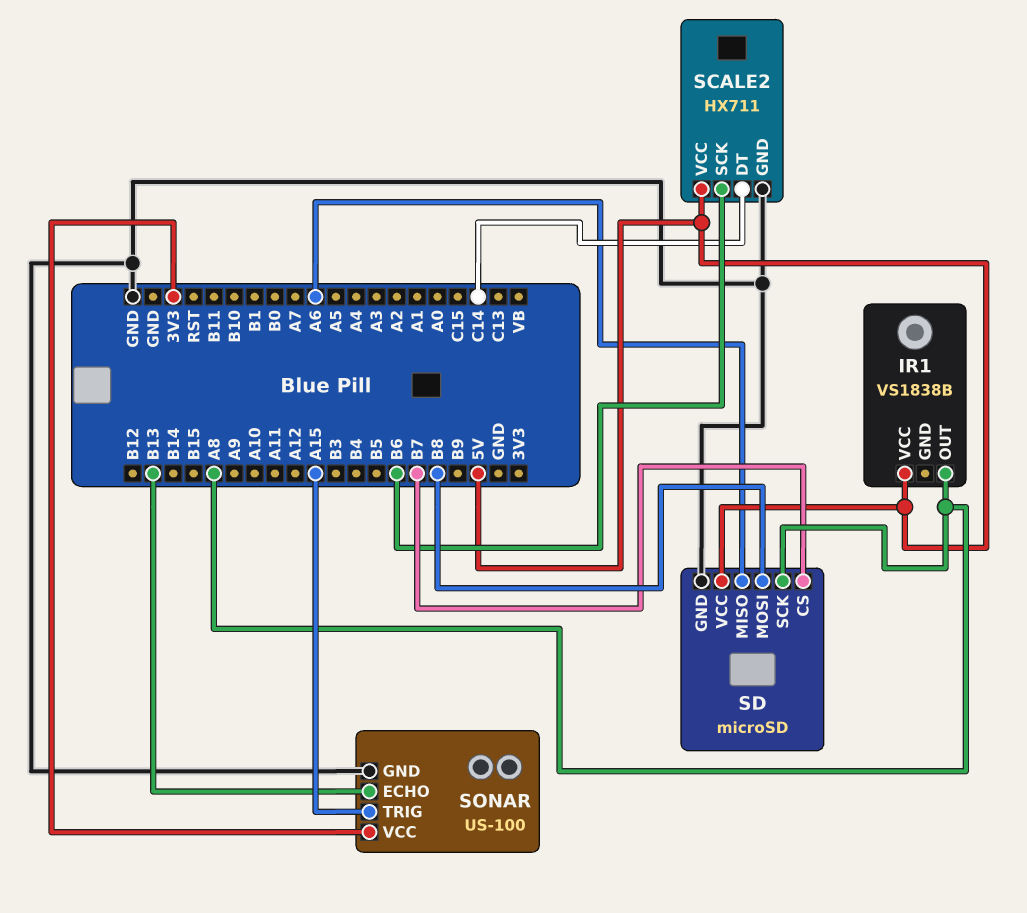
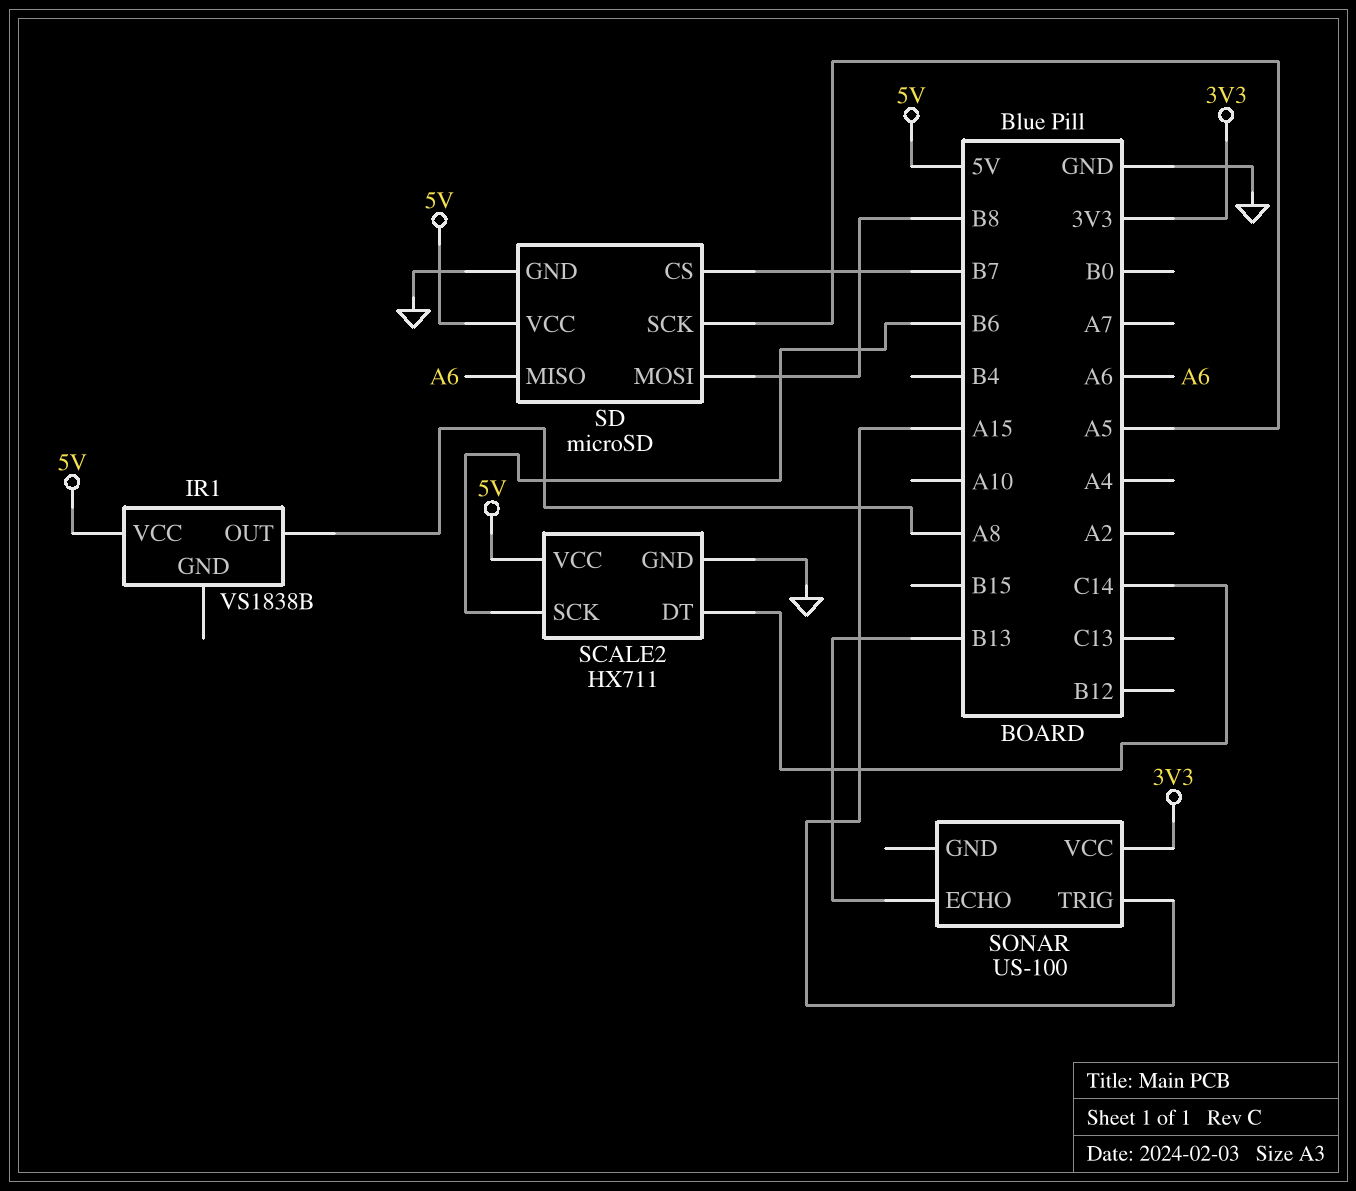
SD pin SCK: A8 -> A5
SONAR pin GND: GND -> none

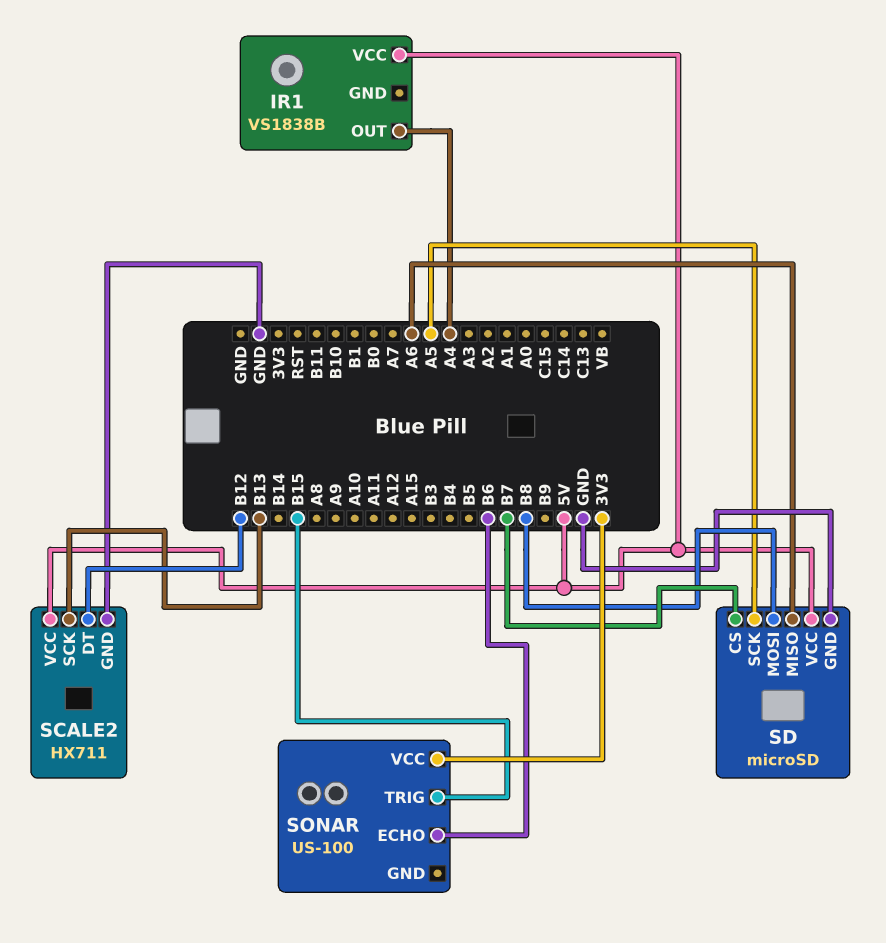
IR1 pin OUT: A8 -> A4
SCALE2 pin DT: C14 -> B12
SCALE2 pin SCK: B6 -> B13
SONAR pin ECHO: B13 -> B6
SONAR pin TRIG: A15 -> B15

